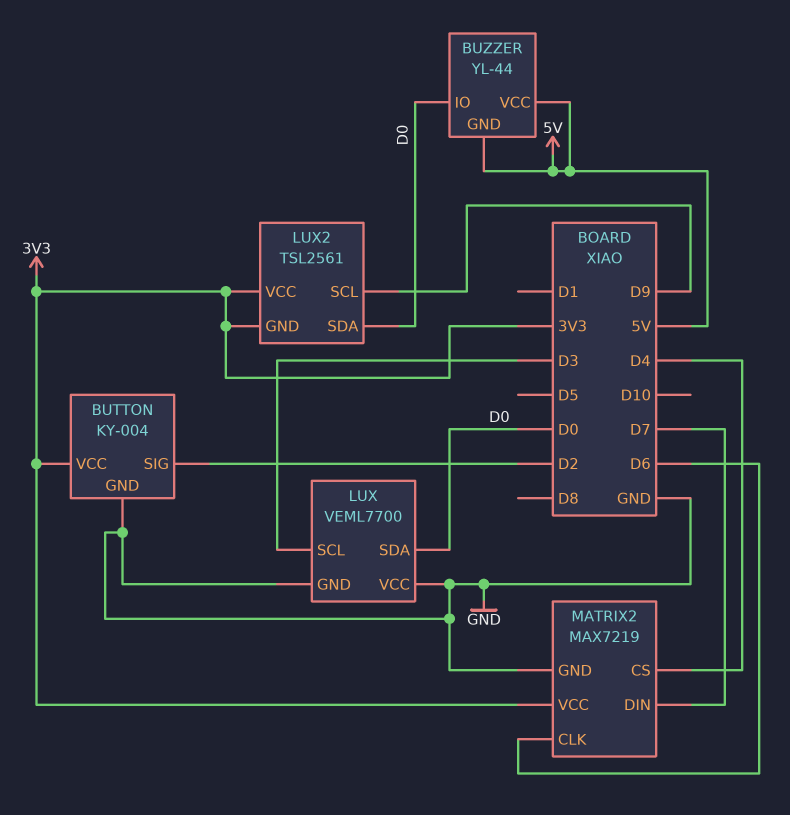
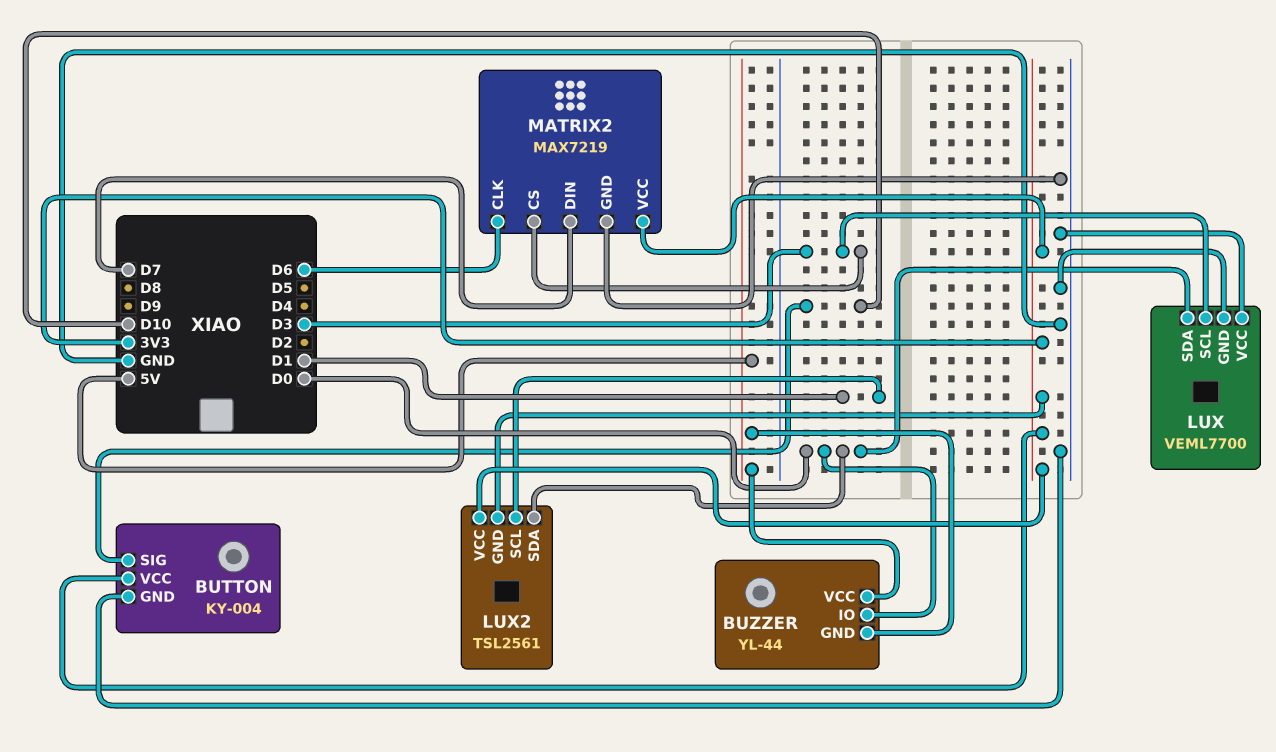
BUTTON pin SIG: D2 -> D10
LUX2 pin SCL: D9 -> D1
MATRIX2 pin CS: D4 -> D3

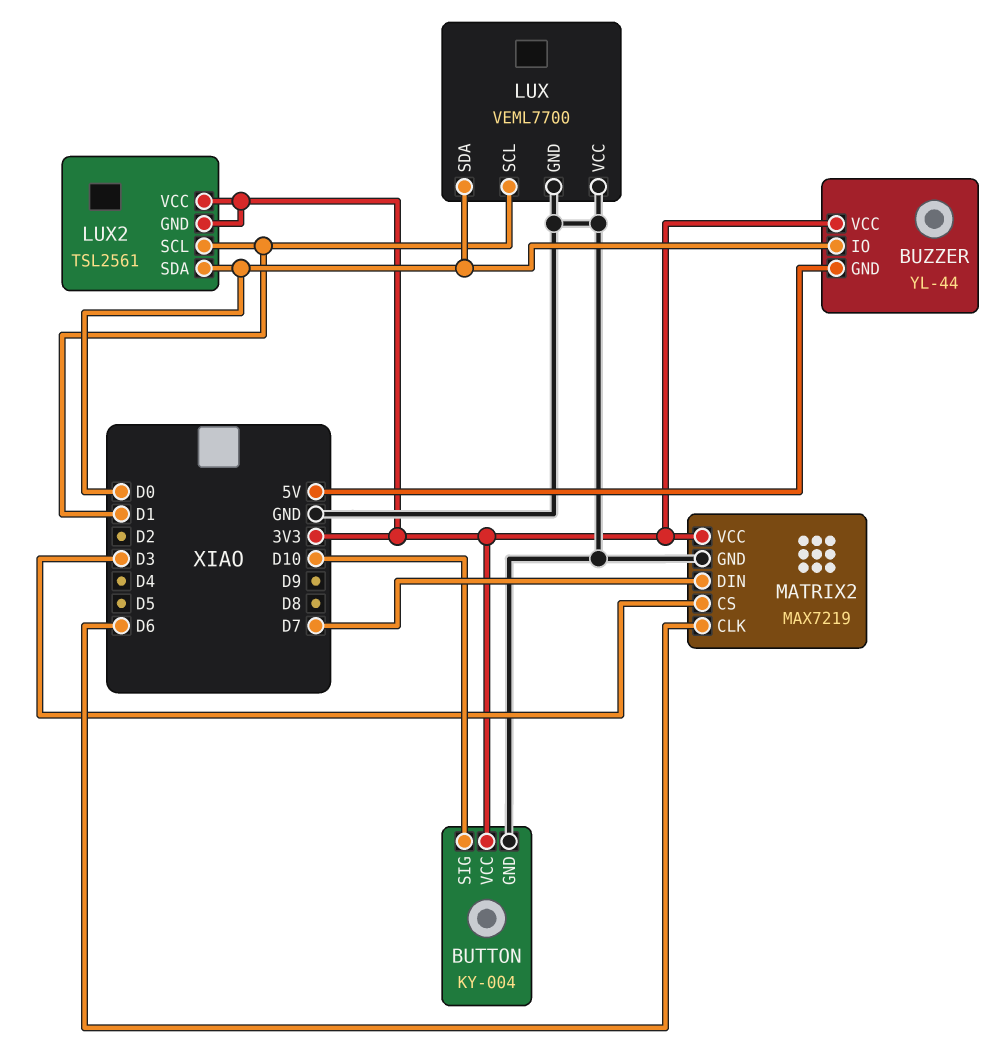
BUZZER pin VCC: 5V -> 3V3
LUX pin SCL: D3 -> D1

